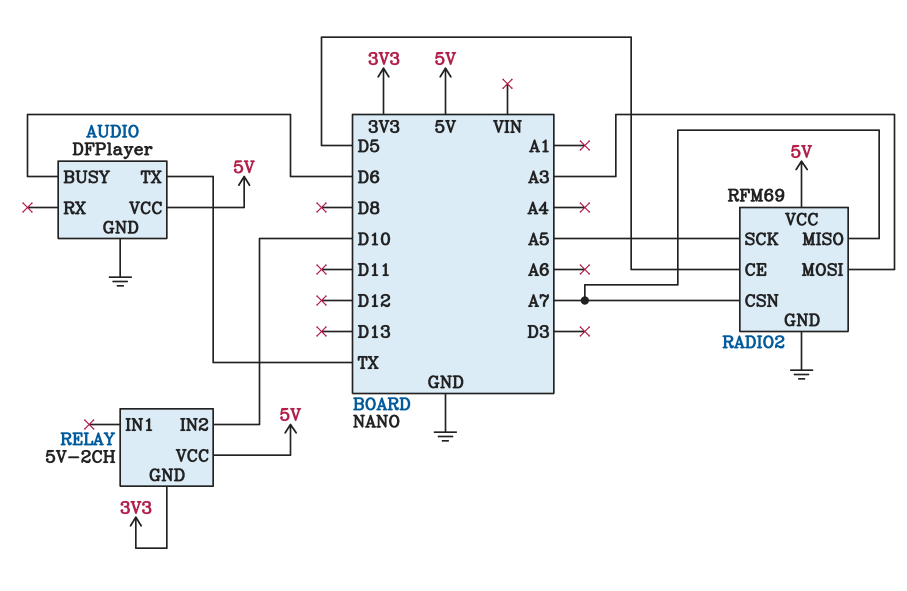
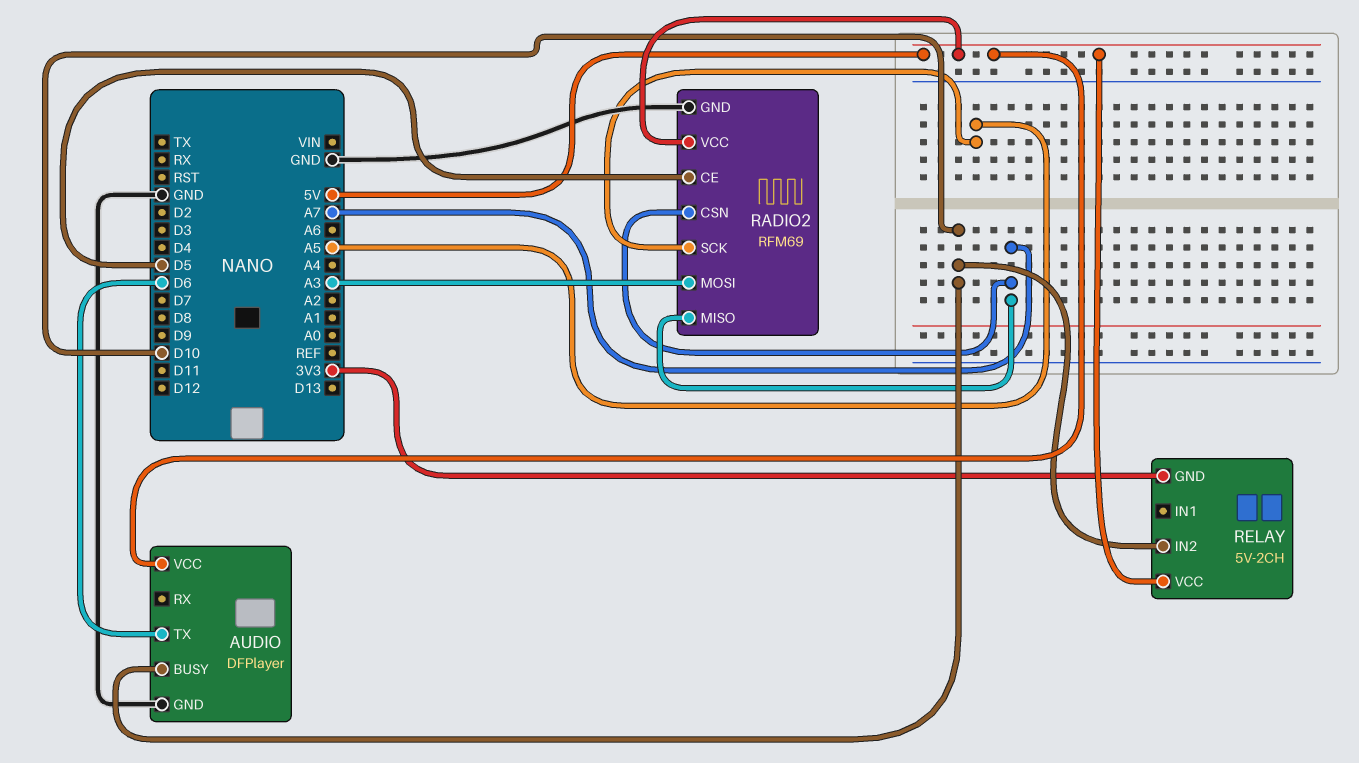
AUDIO pin BUSY: D6 -> D10
AUDIO pin TX: TX -> D6

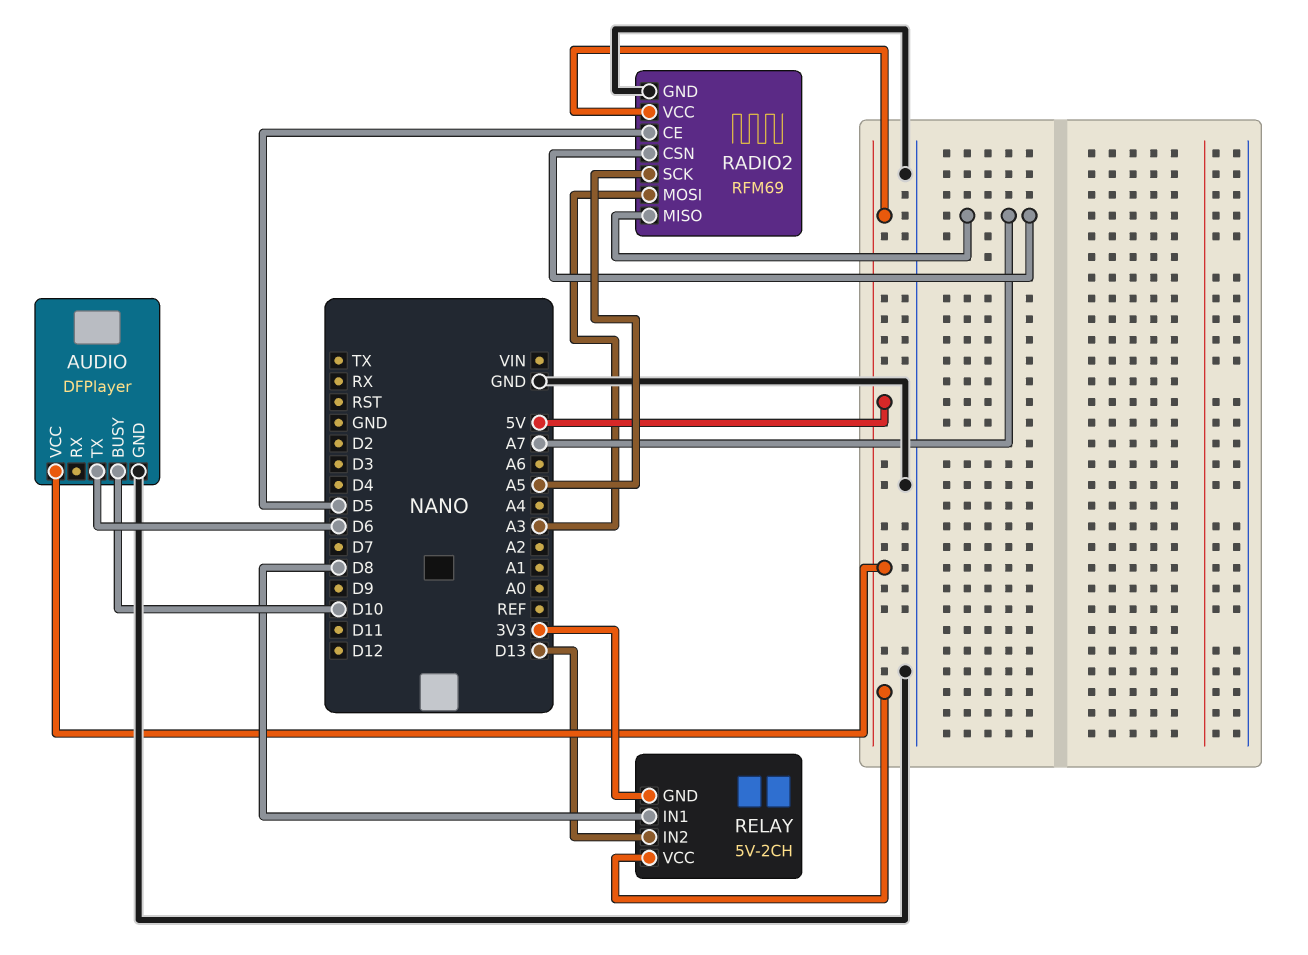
RELAY pin IN1: none -> D8
RELAY pin IN2: D10 -> D13

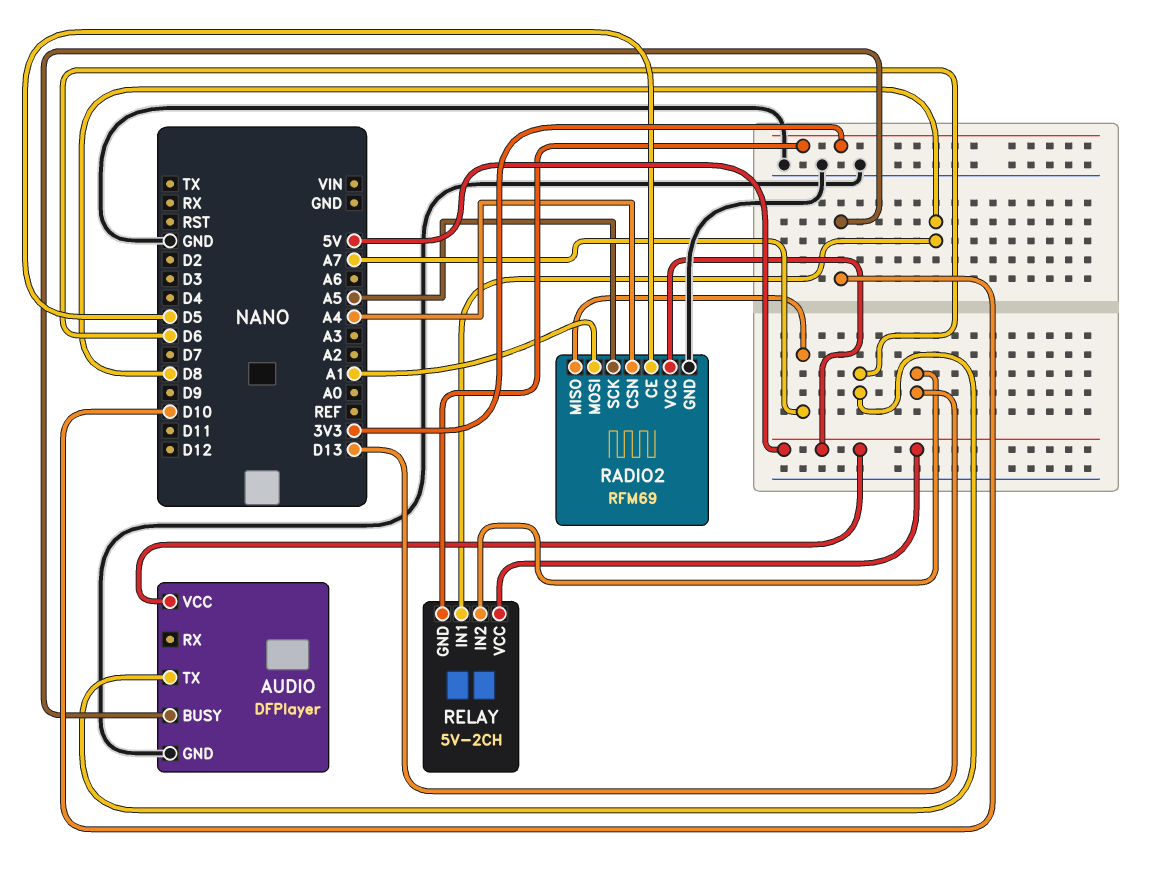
RADIO2 pin CSN: A7 -> A4
RADIO2 pin MOSI: A3 -> A1

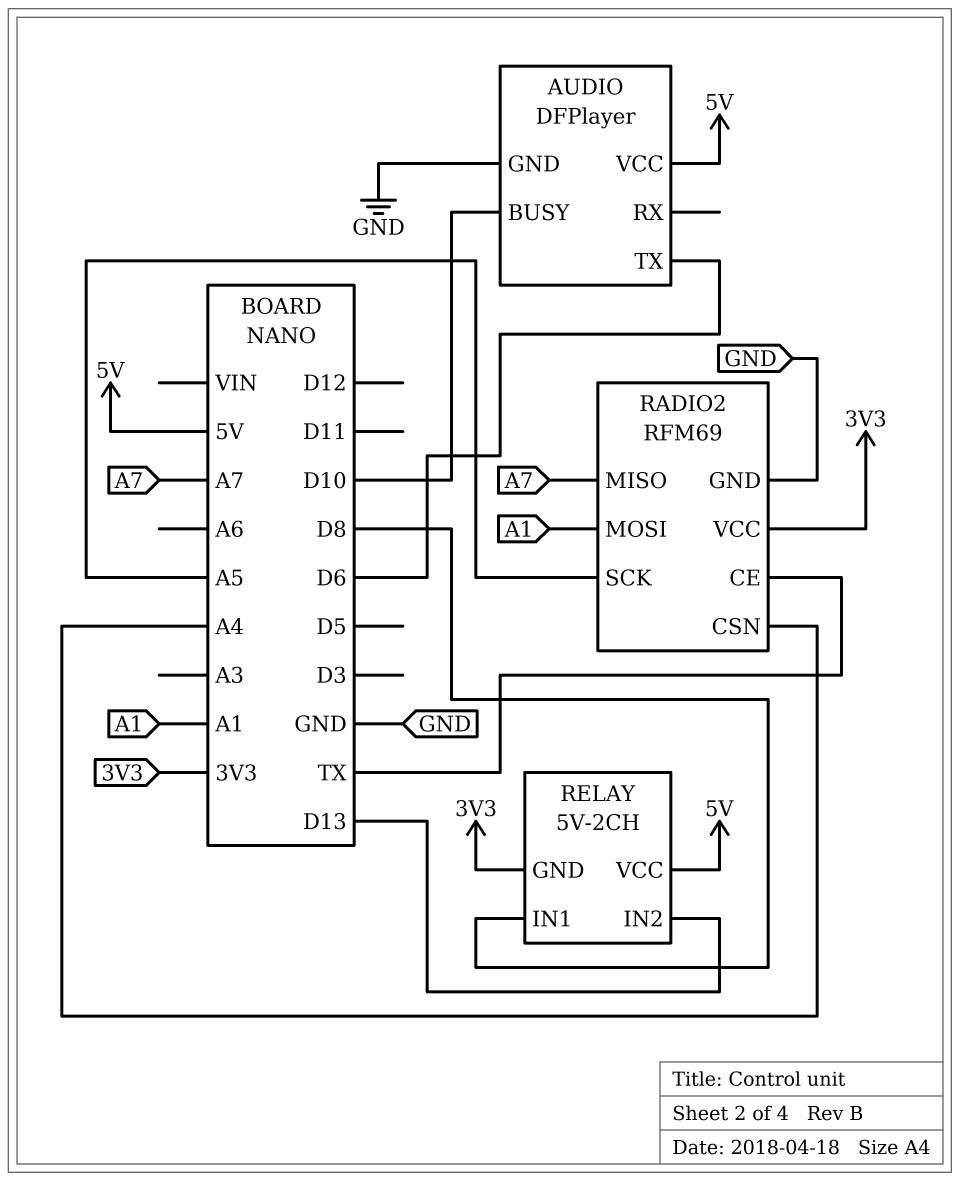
RADIO2 pin CE: D5 -> TX
RADIO2 pin VCC: 5V -> 3V3

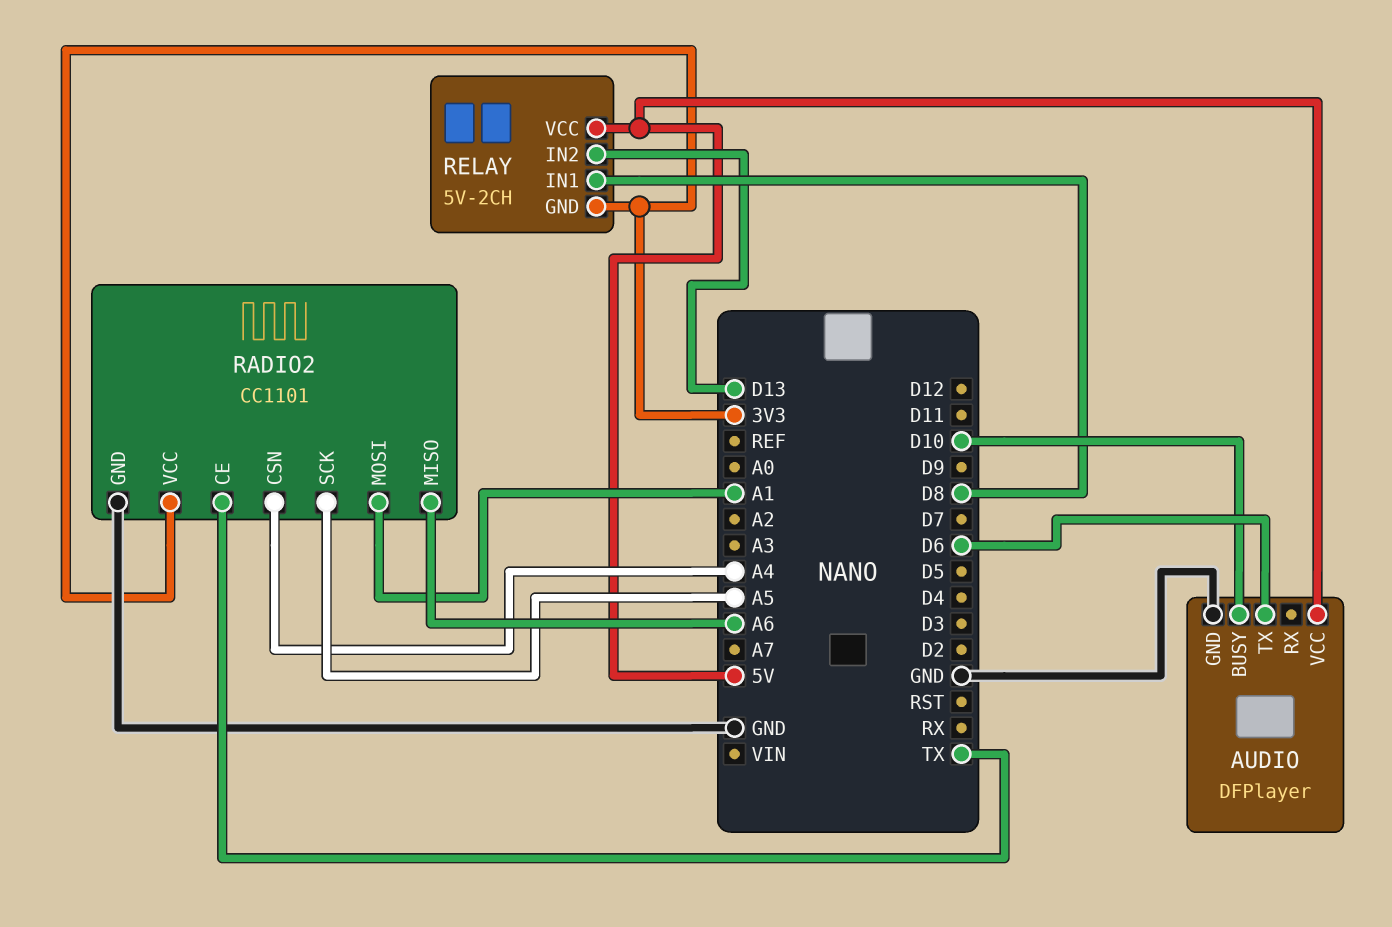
RADIO2: RFM69 -> CC1101
RADIO2 pin MISO: A7 -> A6

